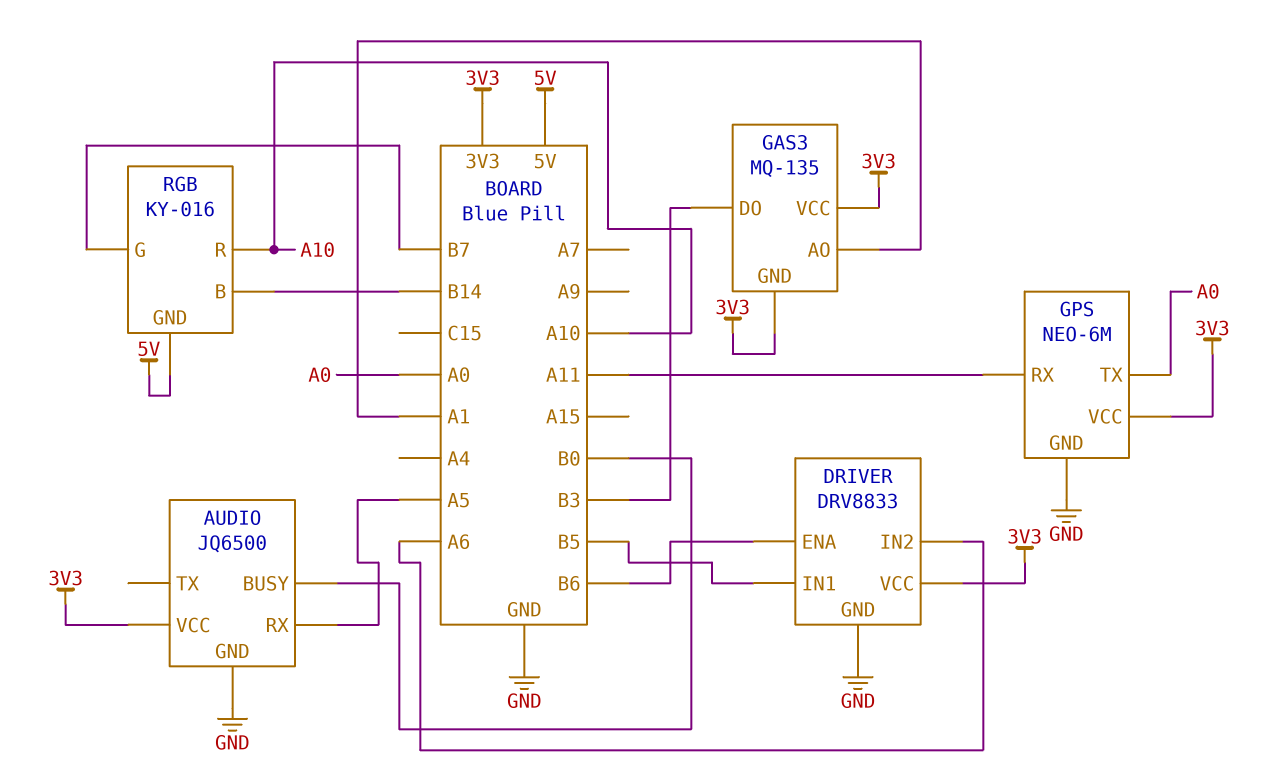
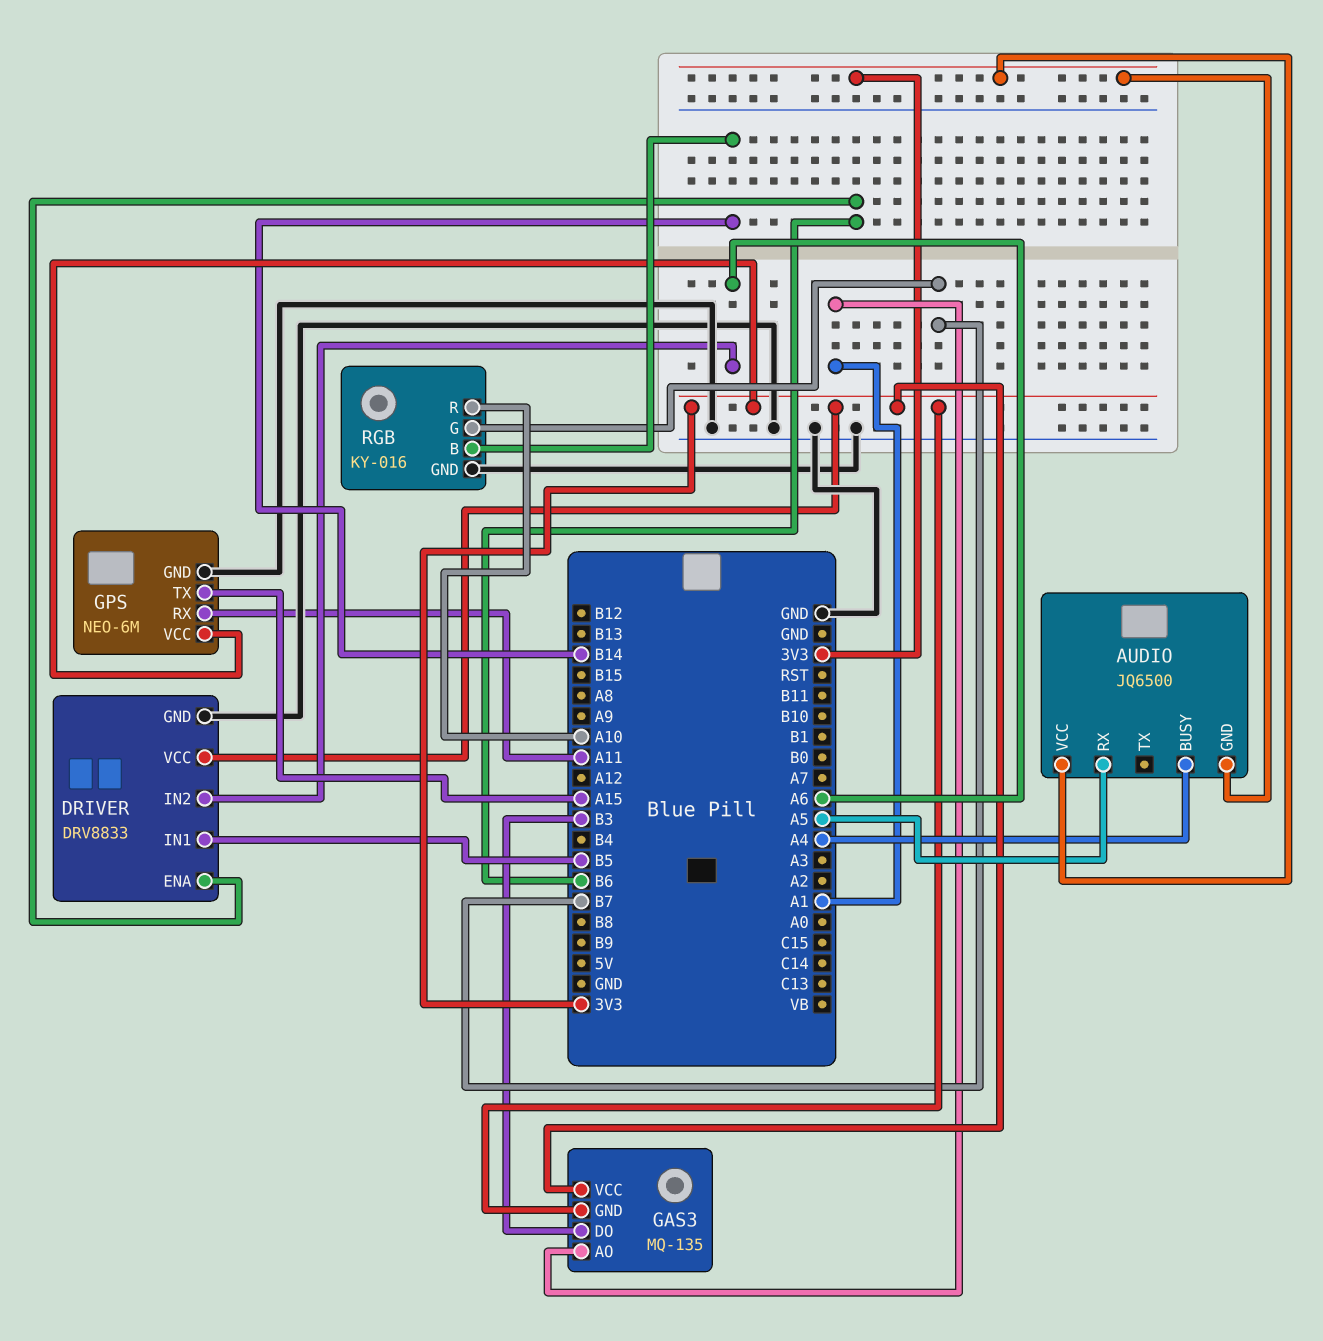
AUDIO pin BUSY: B0 -> A4
AUDIO pin GND: GND -> 3V3
GPS pin TX: A0 -> A15
RGB pin GND: 5V -> GND

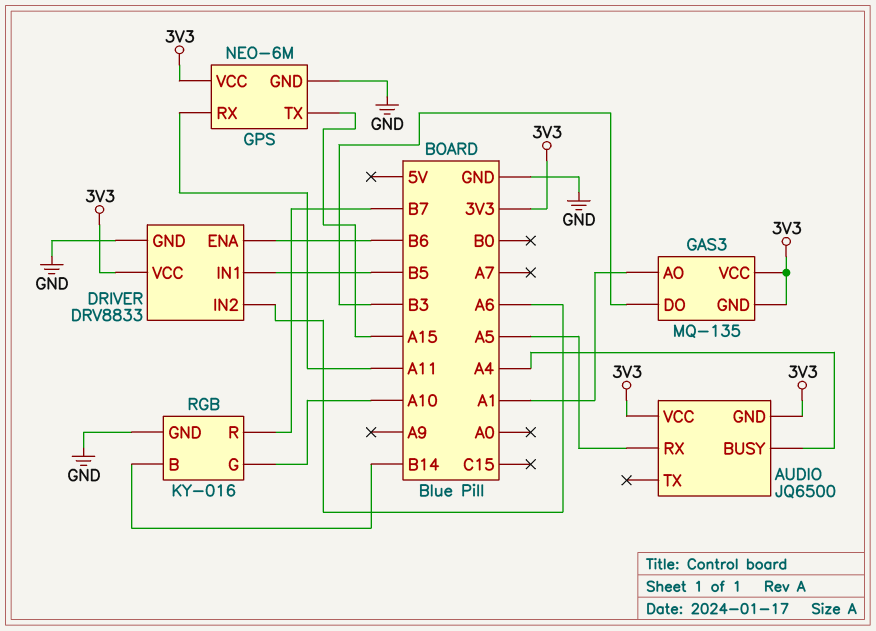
RGB pin G: B7 -> A10
RGB pin R: A10 -> B7

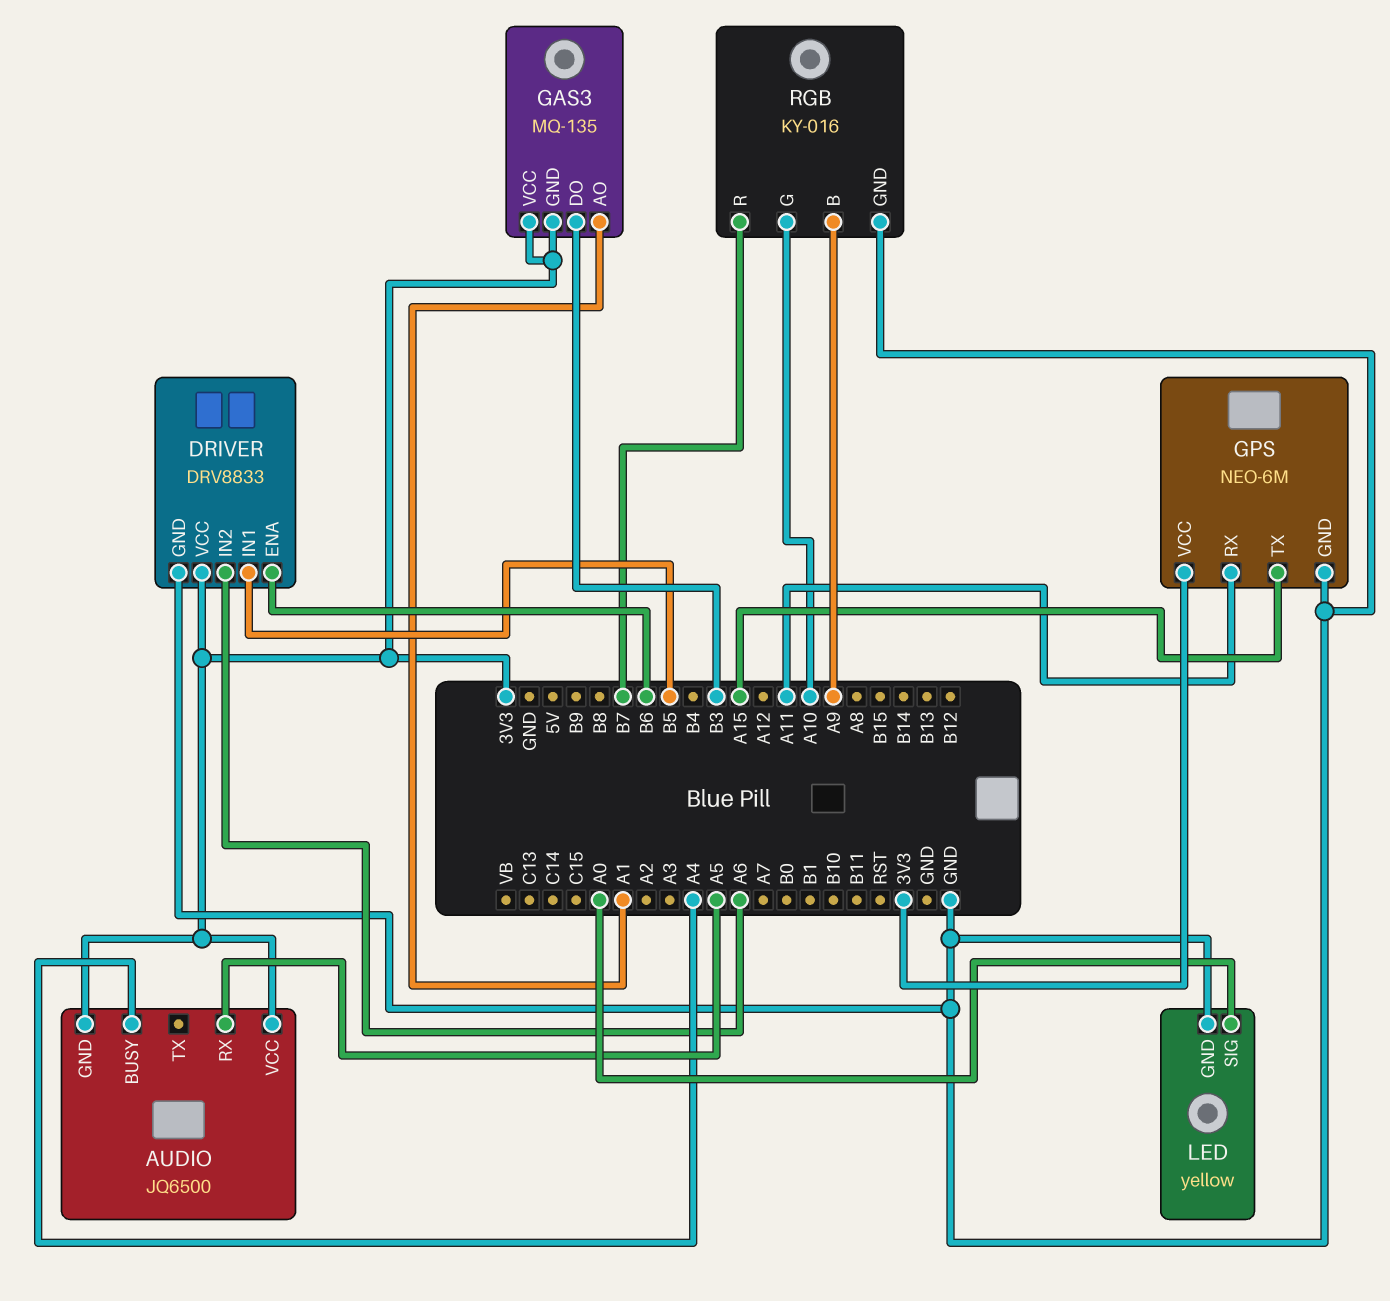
LED: none -> yellow
LED pin GND: none -> GND
LED pin SIG: none -> A0
RGB pin B: B14 -> A9

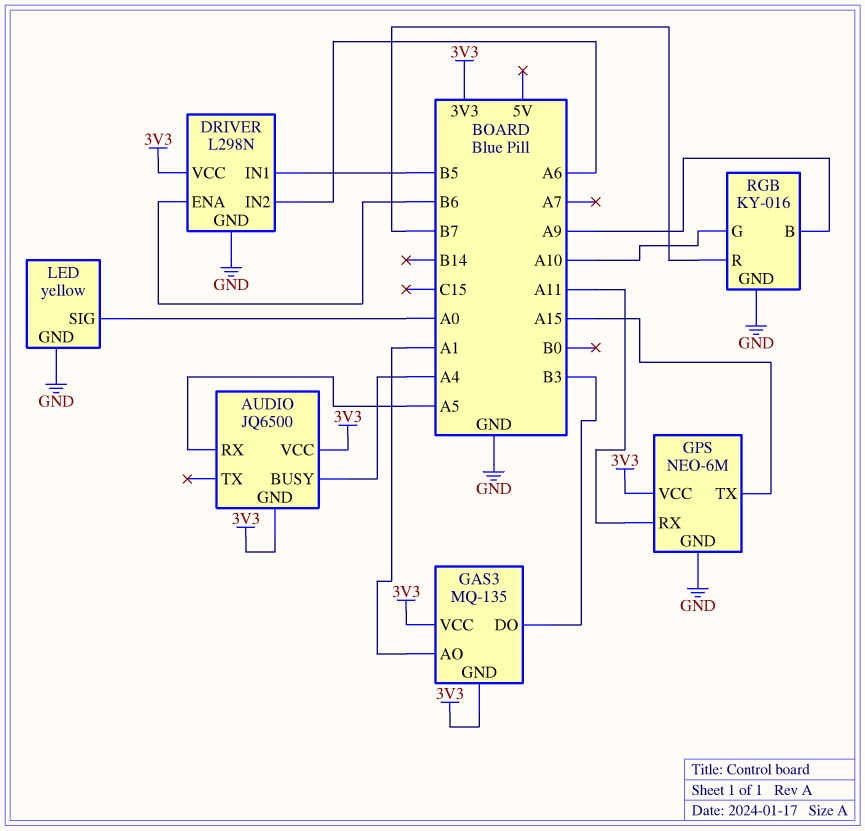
DRIVER: DRV8833 -> L298N

